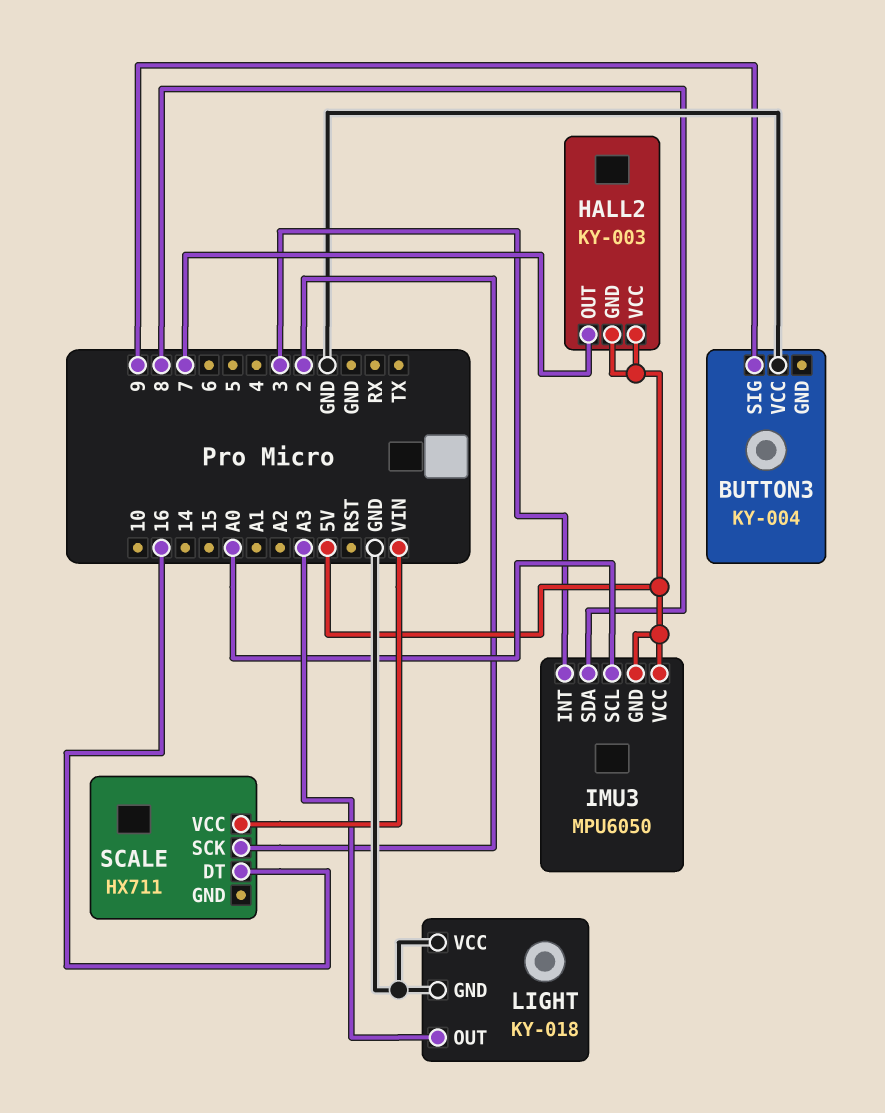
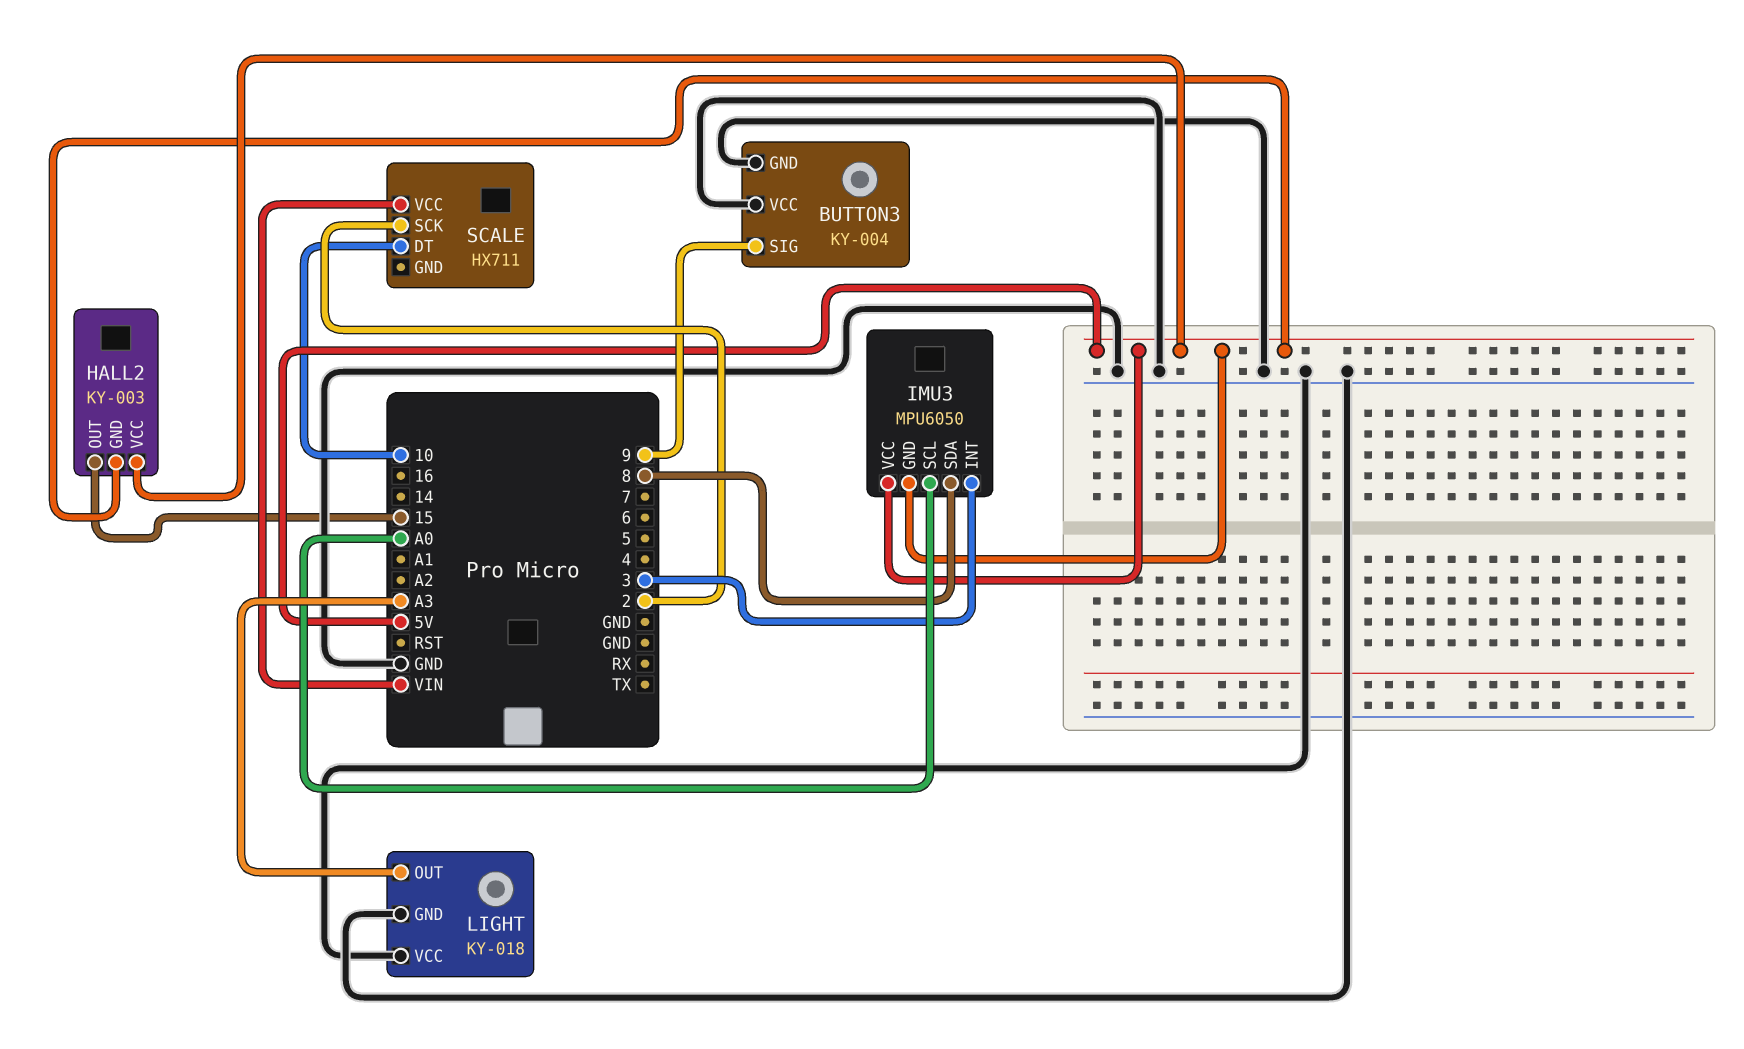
BUTTON3 pin GND: none -> GND
HALL2 pin OUT: 7 -> 15
SCALE pin DT: 16 -> 10

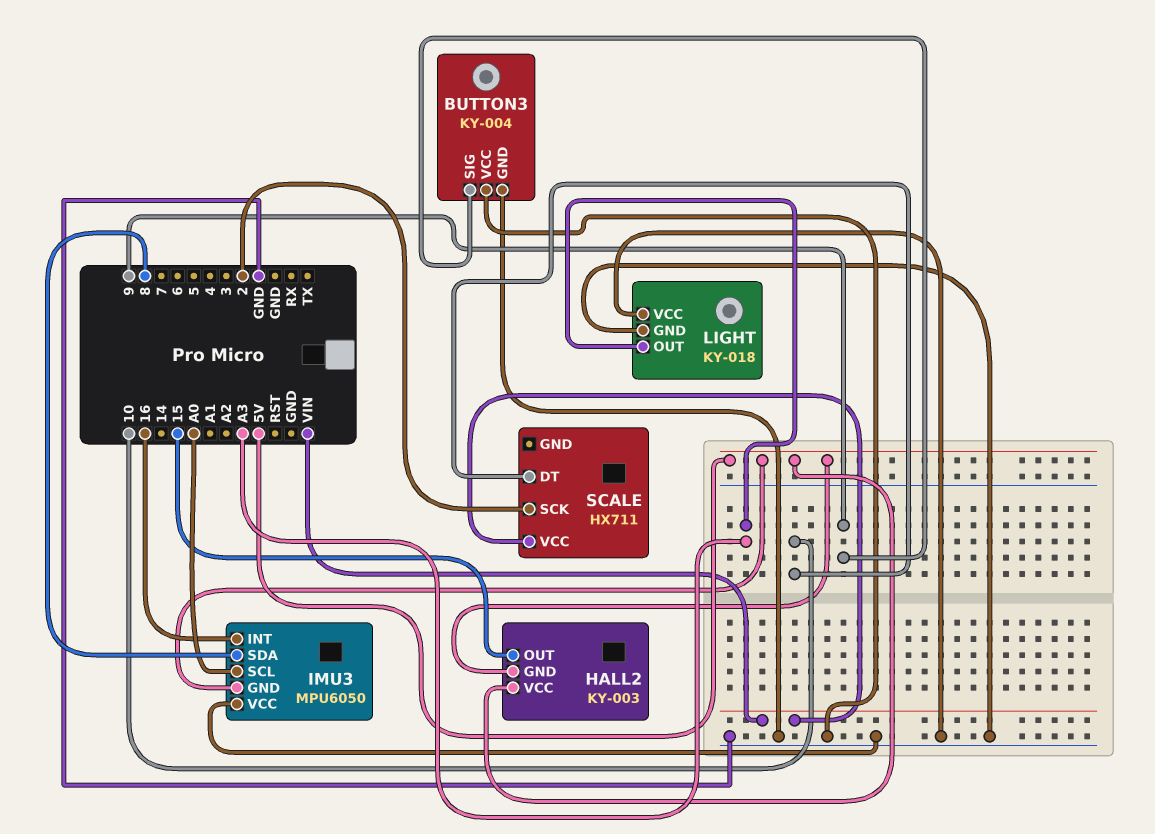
IMU3 pin INT: 3 -> 16
IMU3 pin VCC: 5V -> GND

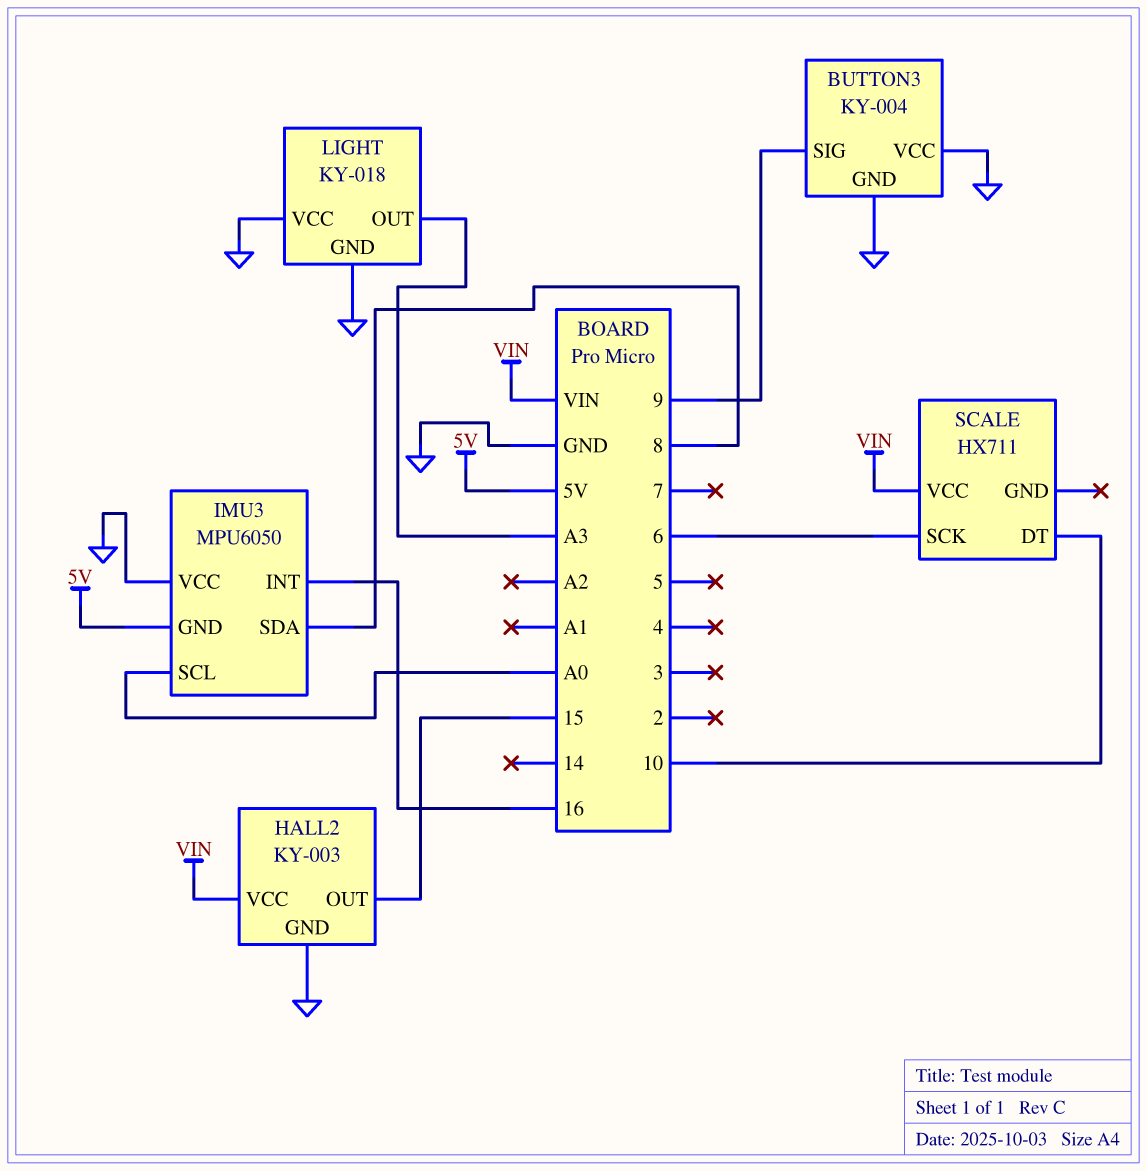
HALL2 pin GND: 5V -> GND
HALL2 pin VCC: 5V -> VIN
SCALE pin SCK: 2 -> 6

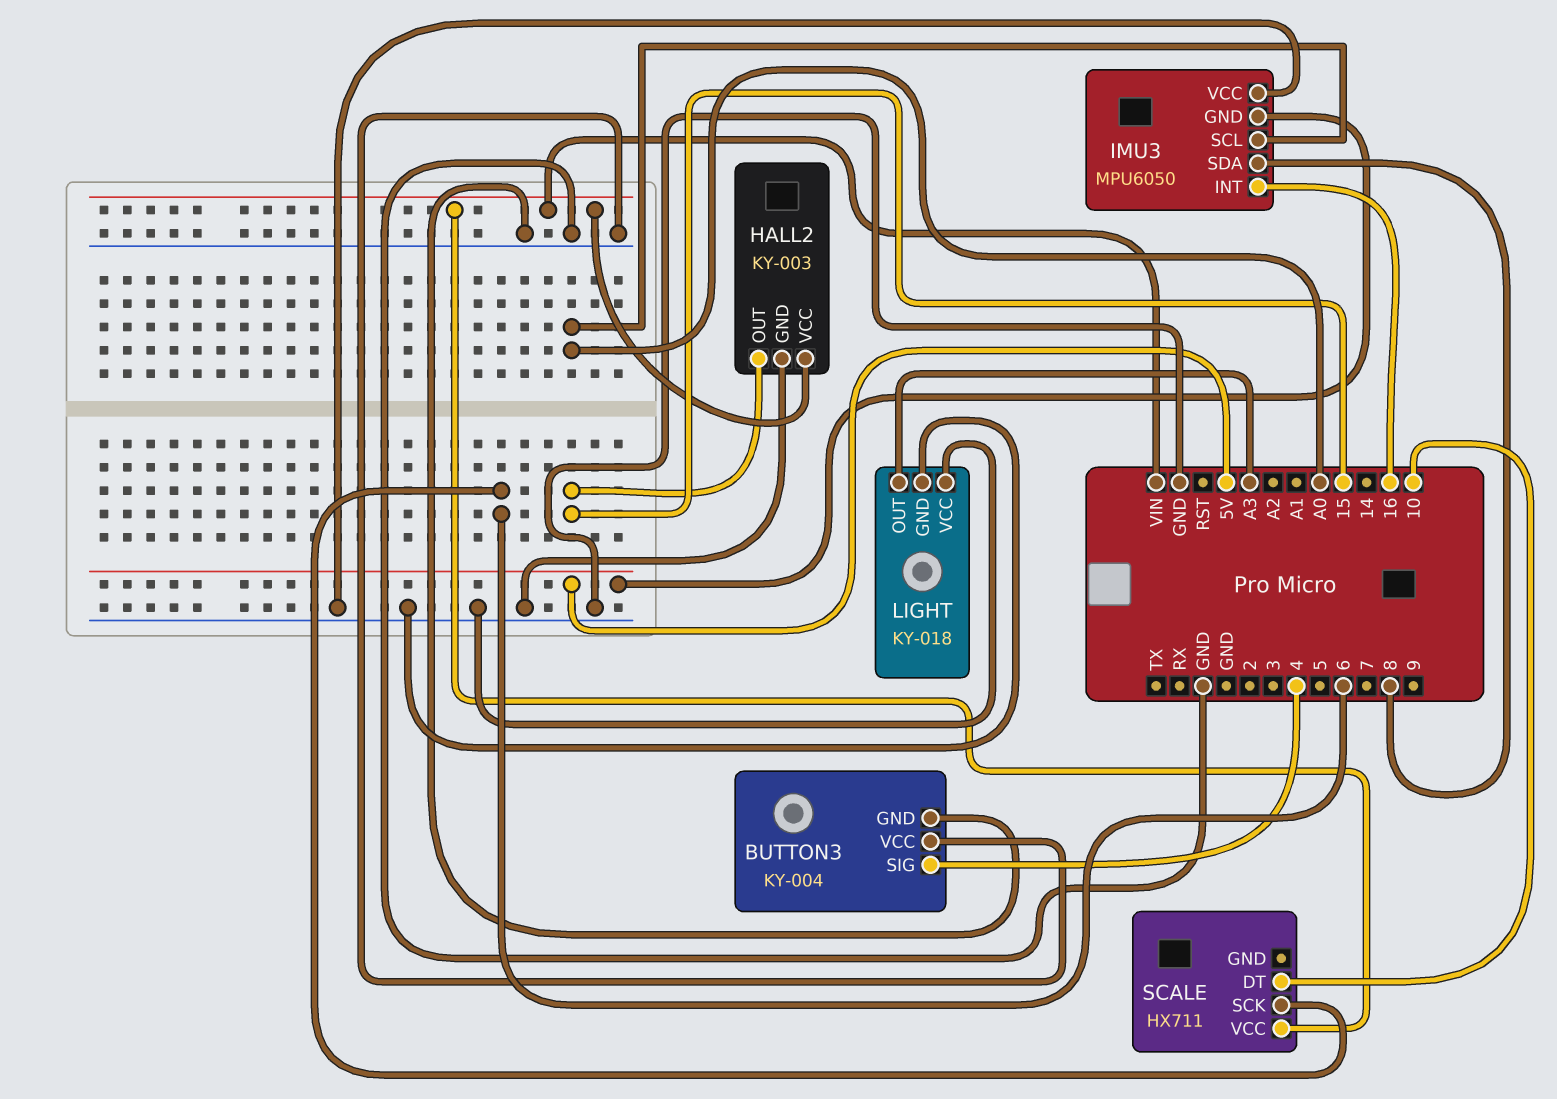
BUTTON3 pin SIG: 9 -> 4

